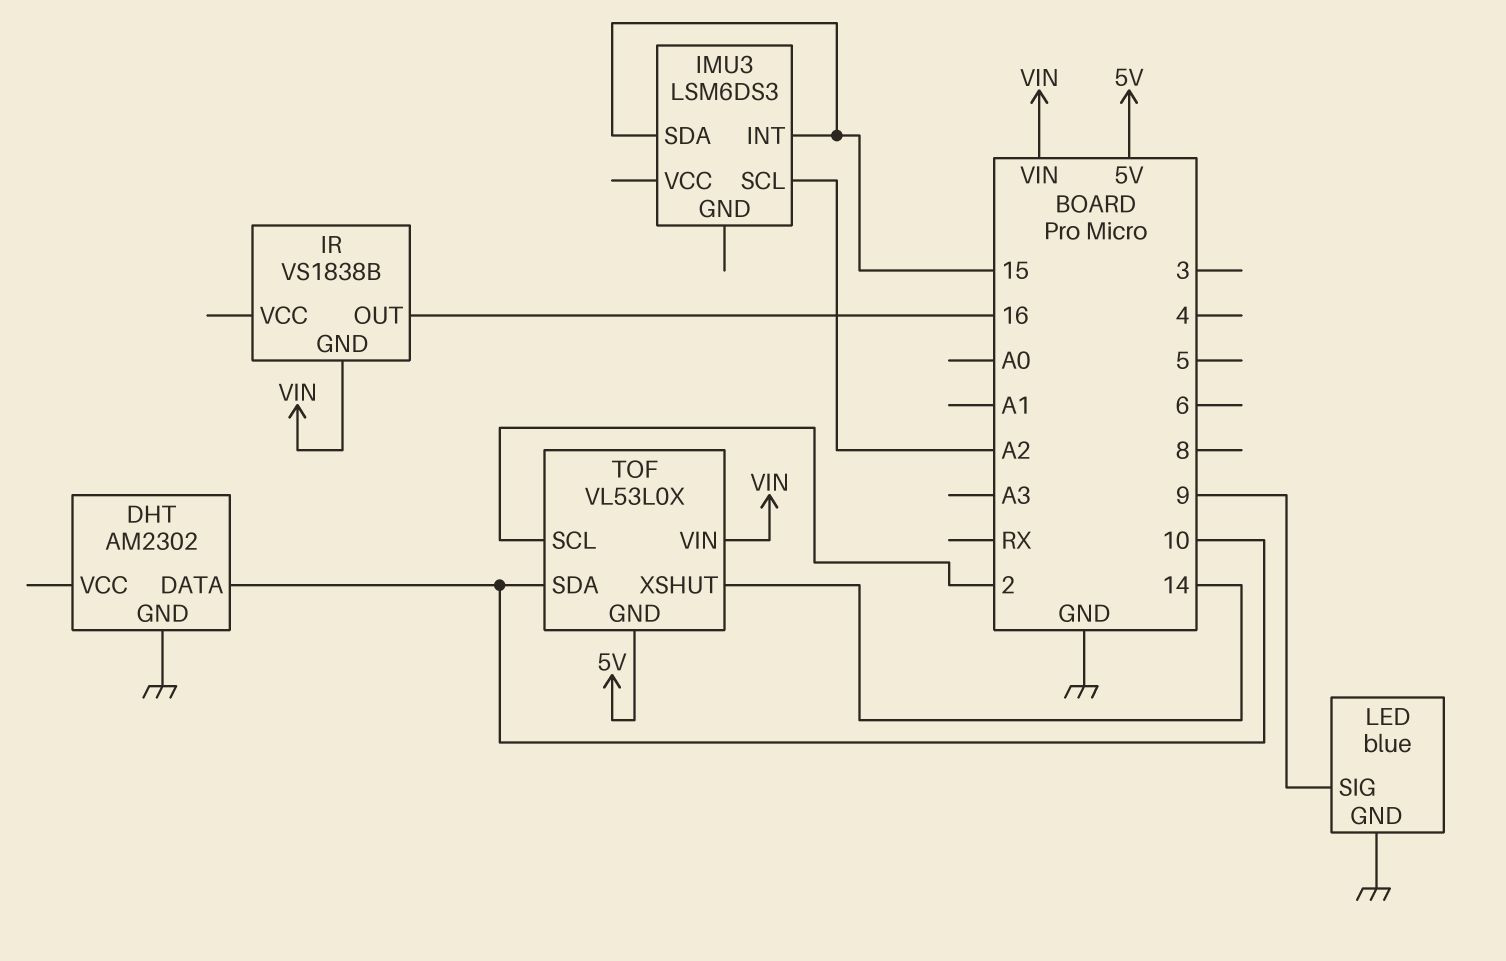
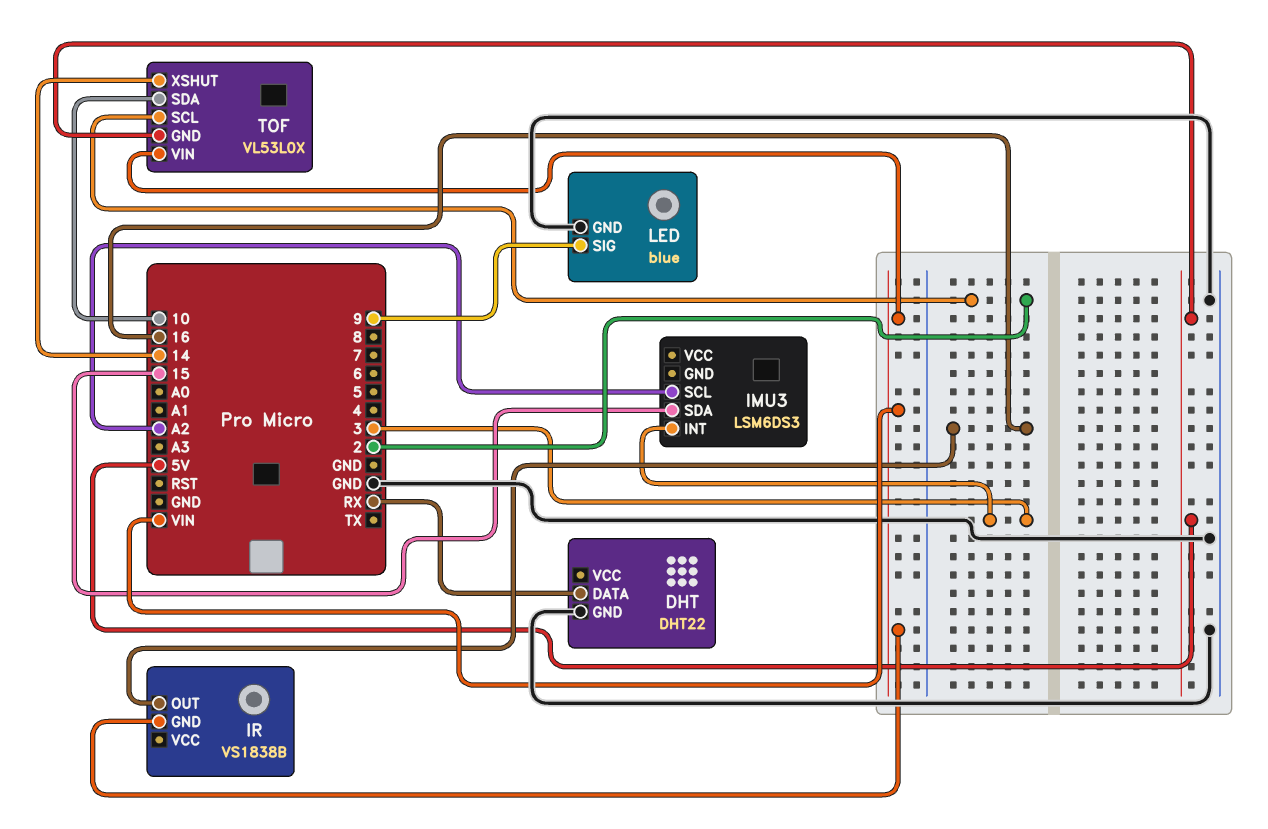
DHT: AM2302 -> DHT22
DHT pin DATA: 10 -> RX
IMU3 pin INT: 15 -> 3

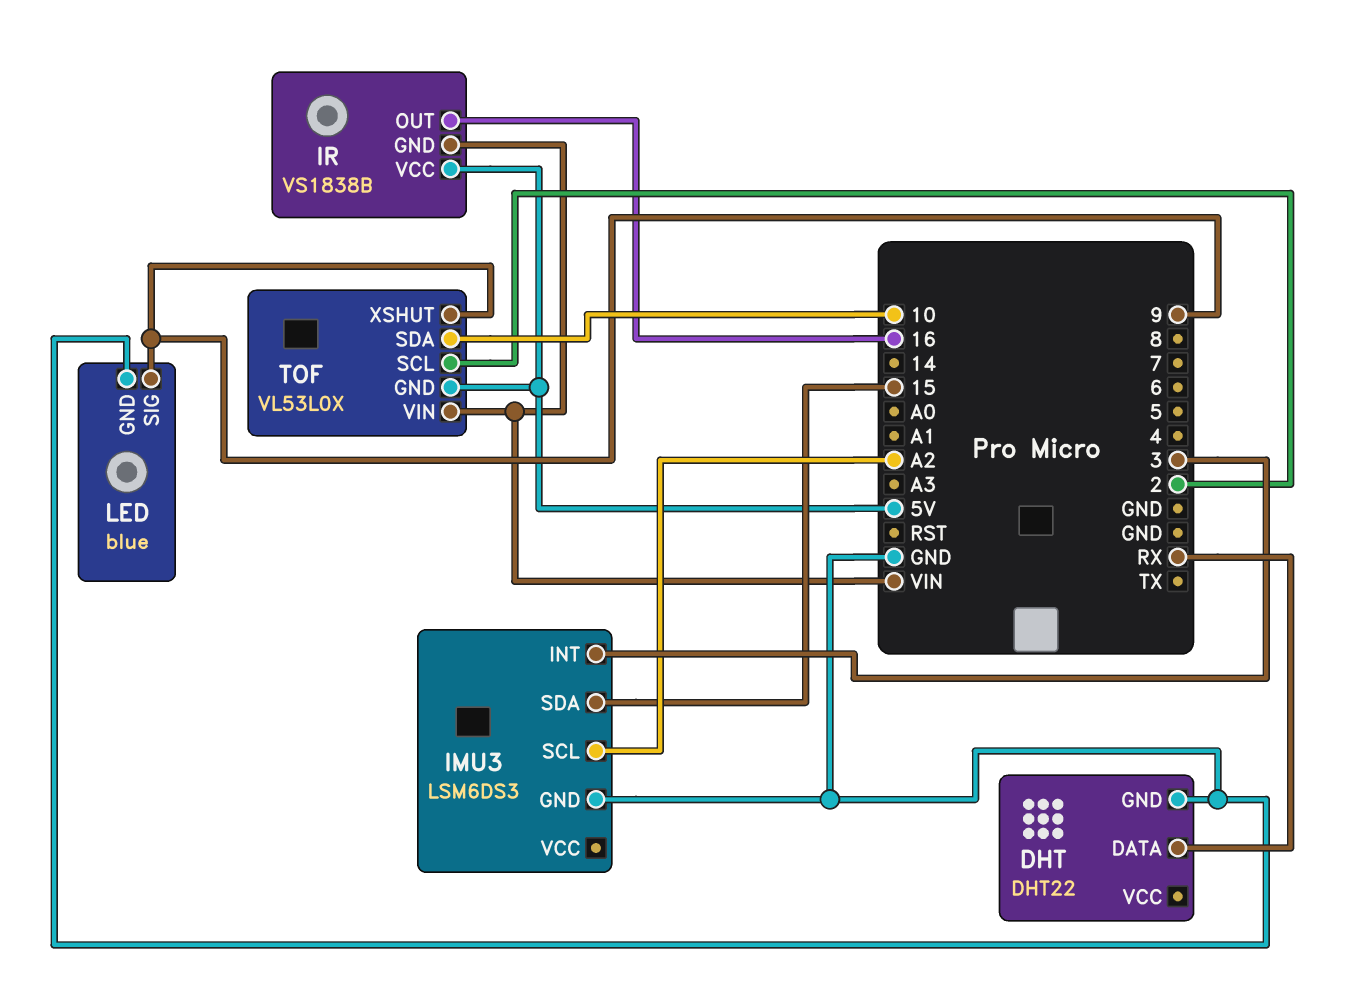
IMU3 pin GND: none -> GND
IR pin VCC: none -> 5V
TOF pin XSHUT: 14 -> 9

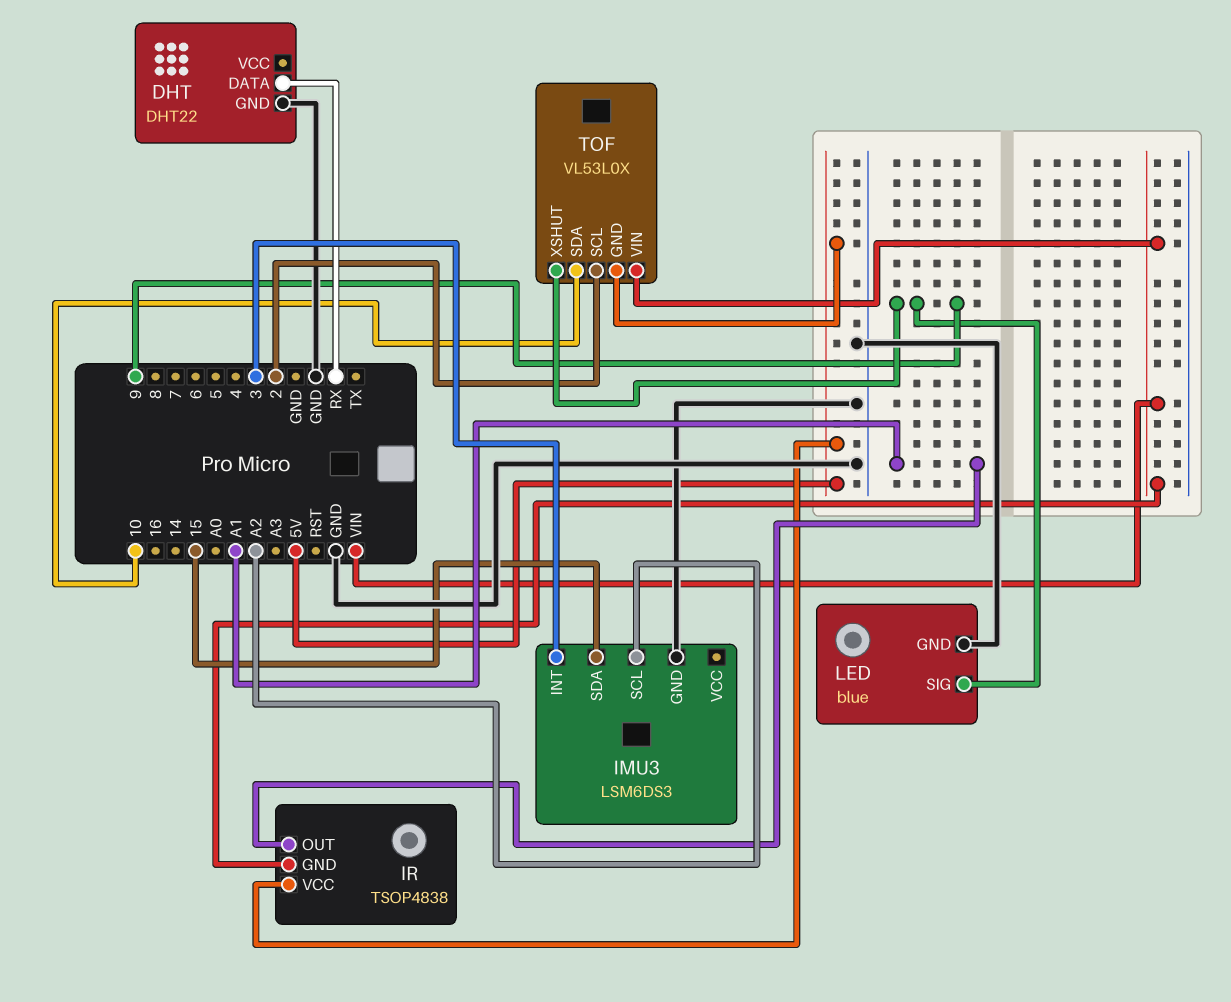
IR: VS1838B -> TSOP4838
IR pin OUT: 16 -> A1

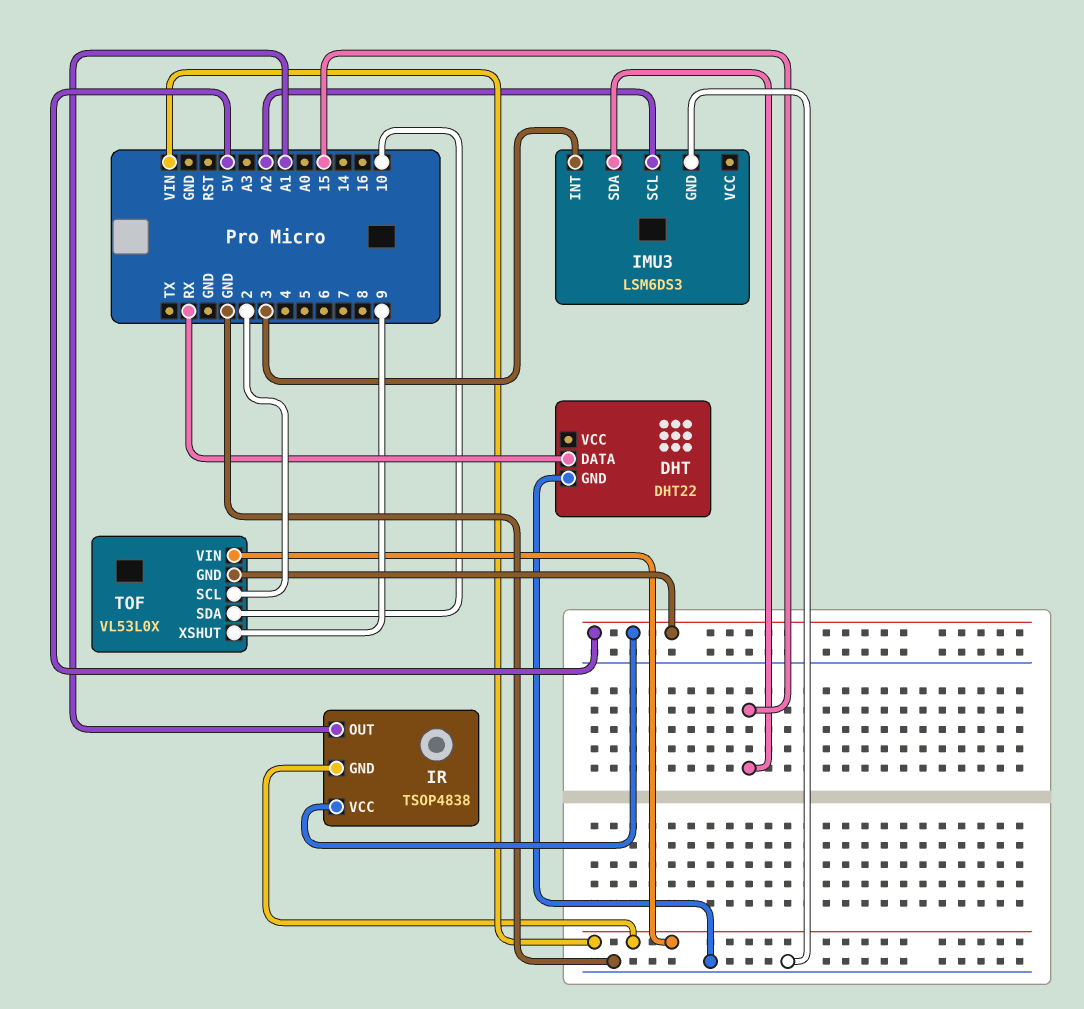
LED: blue -> none
LED pin GND: GND -> none
LED pin SIG: 9 -> none

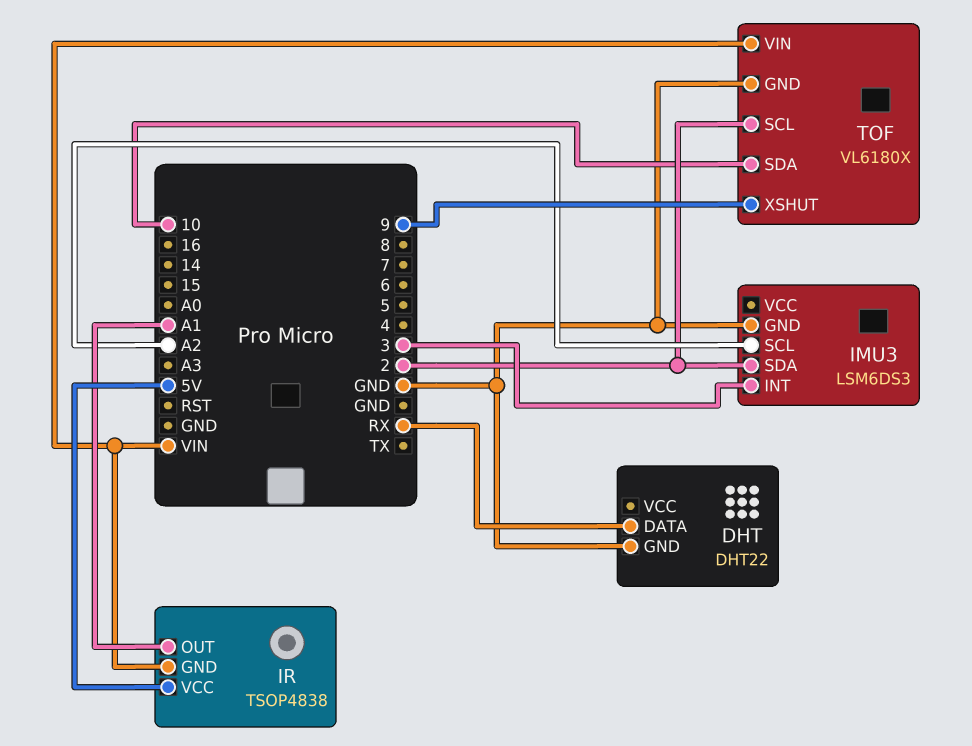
IMU3 pin SDA: 15 -> 2
TOF: VL53L0X -> VL6180X
TOF pin GND: 5V -> GND

